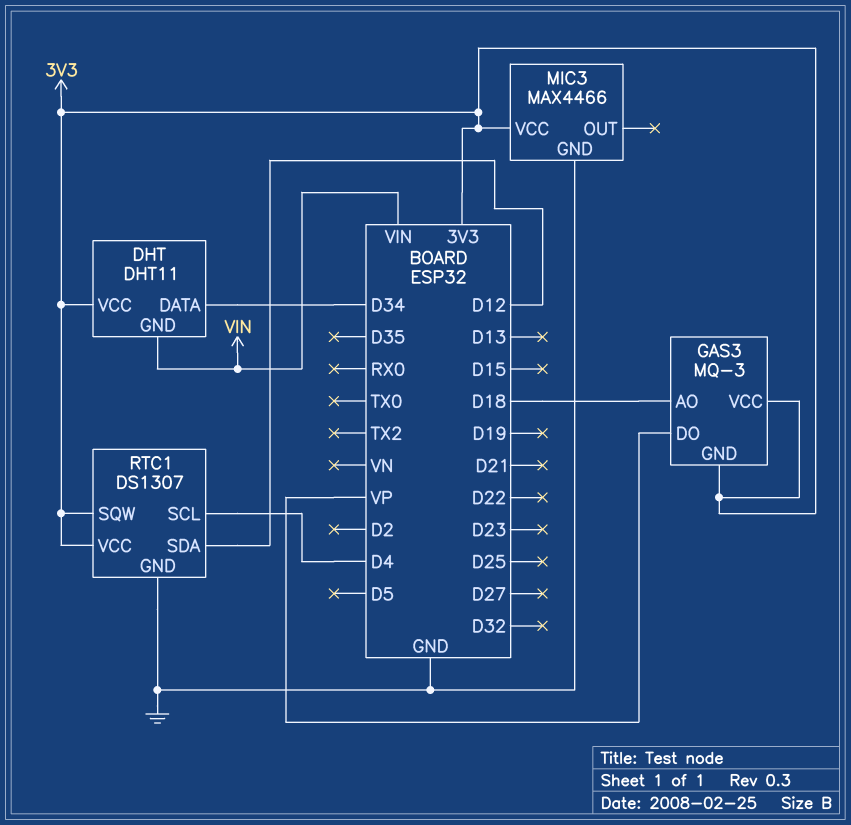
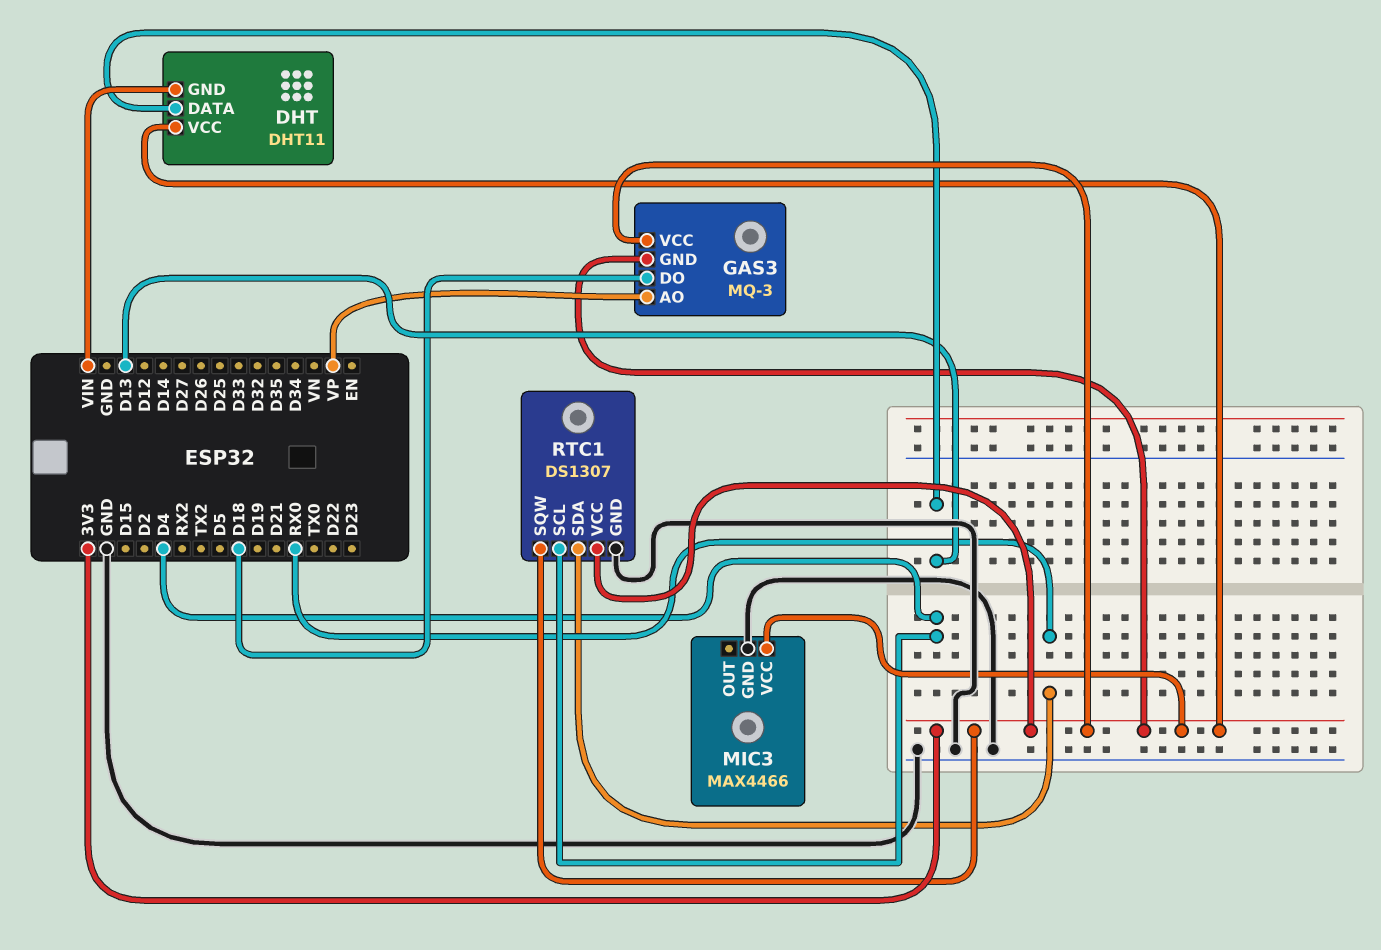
DHT pin DATA: D34 -> D13
GAS3 pin AO: D18 -> VP
GAS3 pin DO: VP -> D18
RTC1 pin SDA: D12 -> RX0

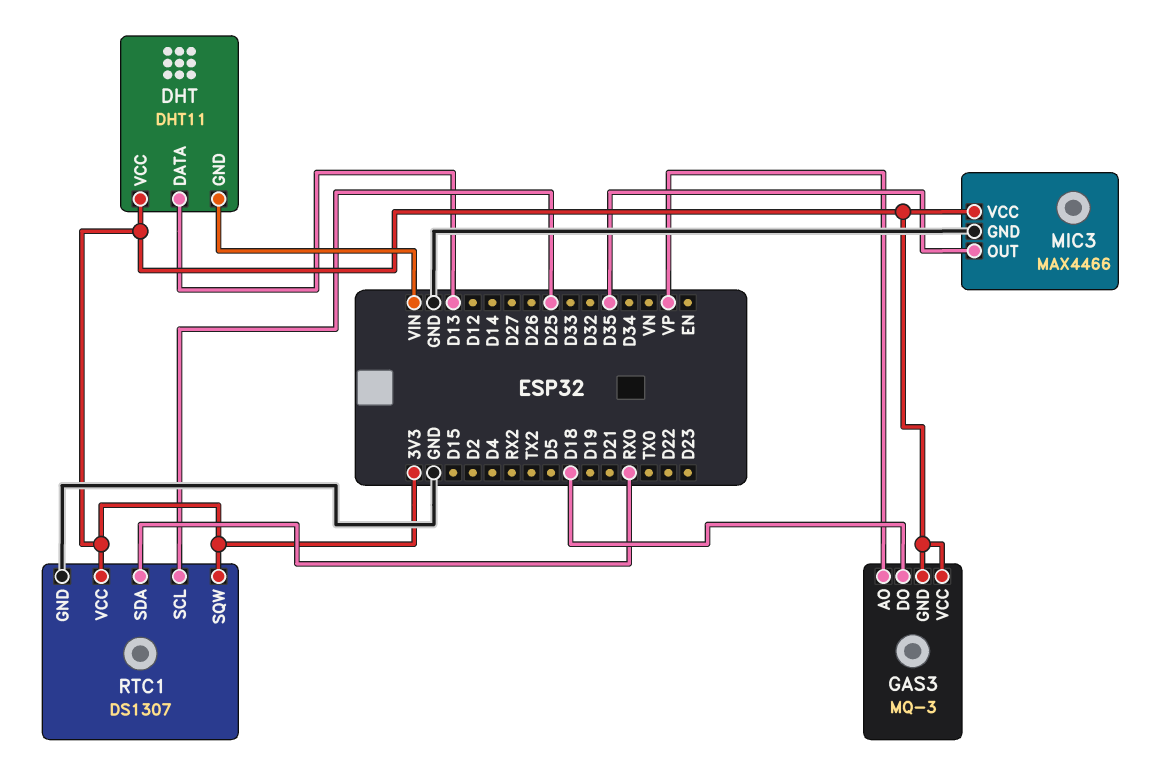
MIC3 pin OUT: none -> D35
RTC1 pin SCL: D4 -> D25

